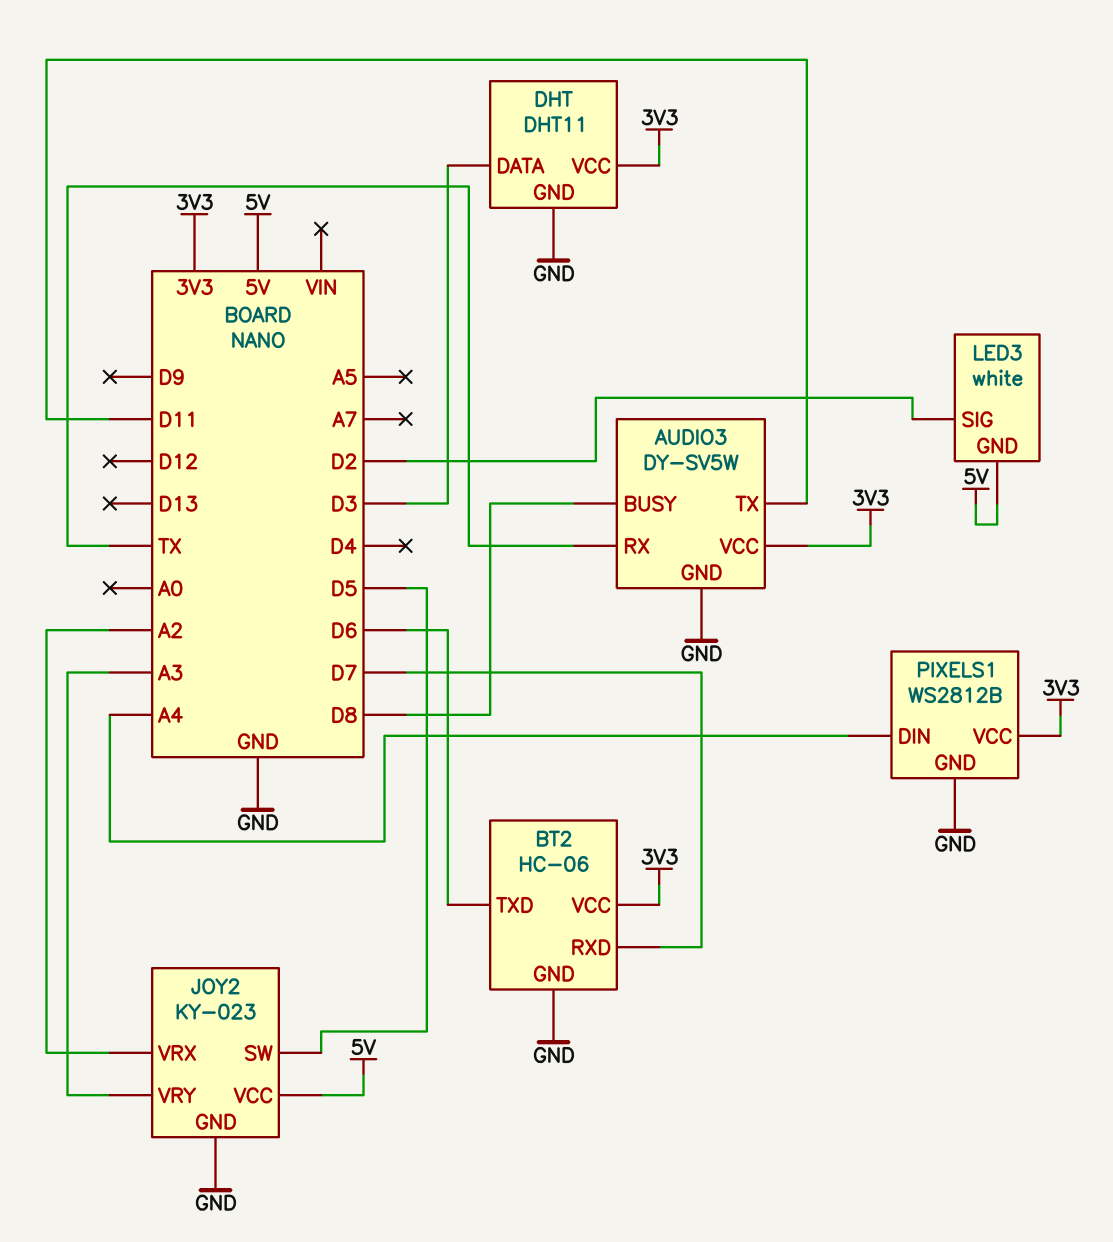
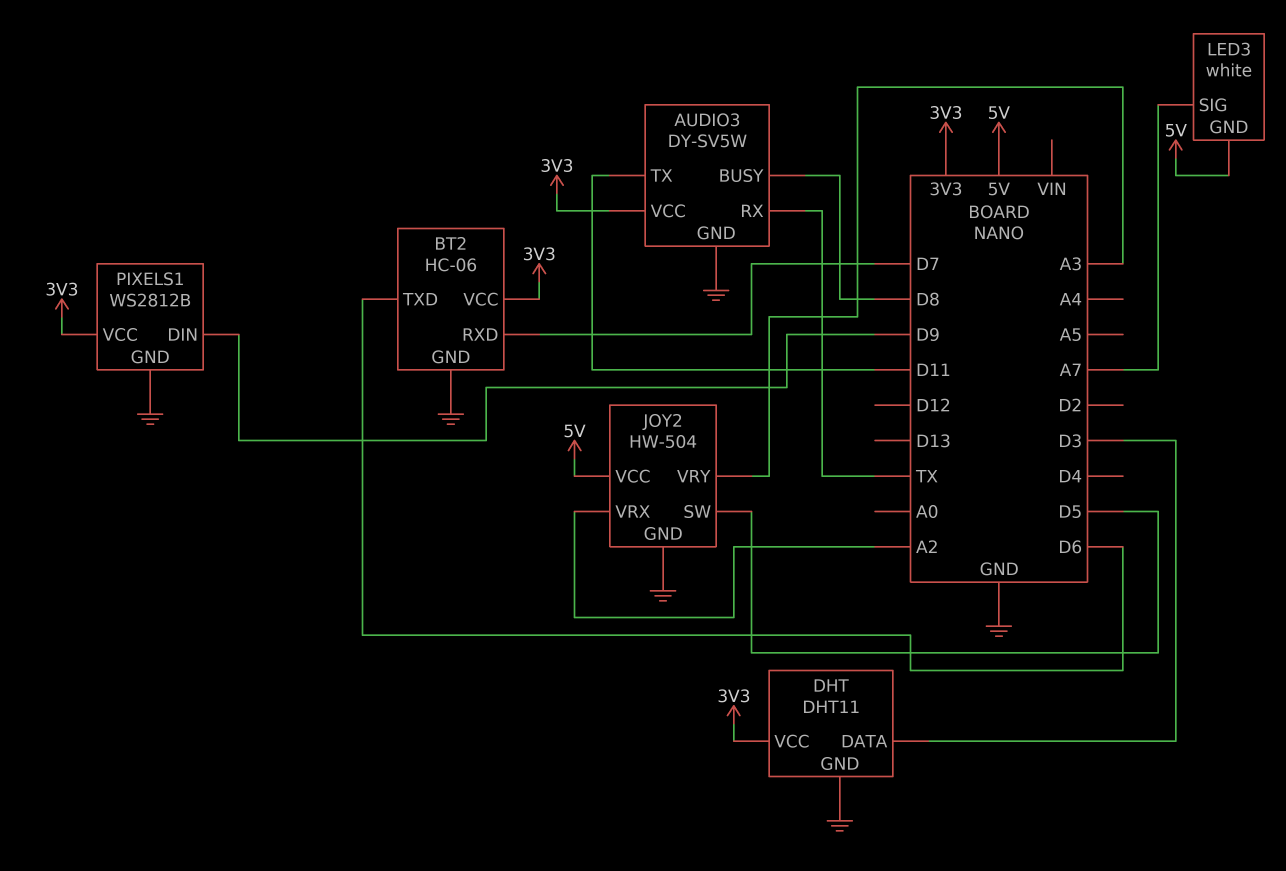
JOY2: KY-023 -> HW-504
LED3 pin SIG: D2 -> A7
PIXELS1 pin DIN: A4 -> D9

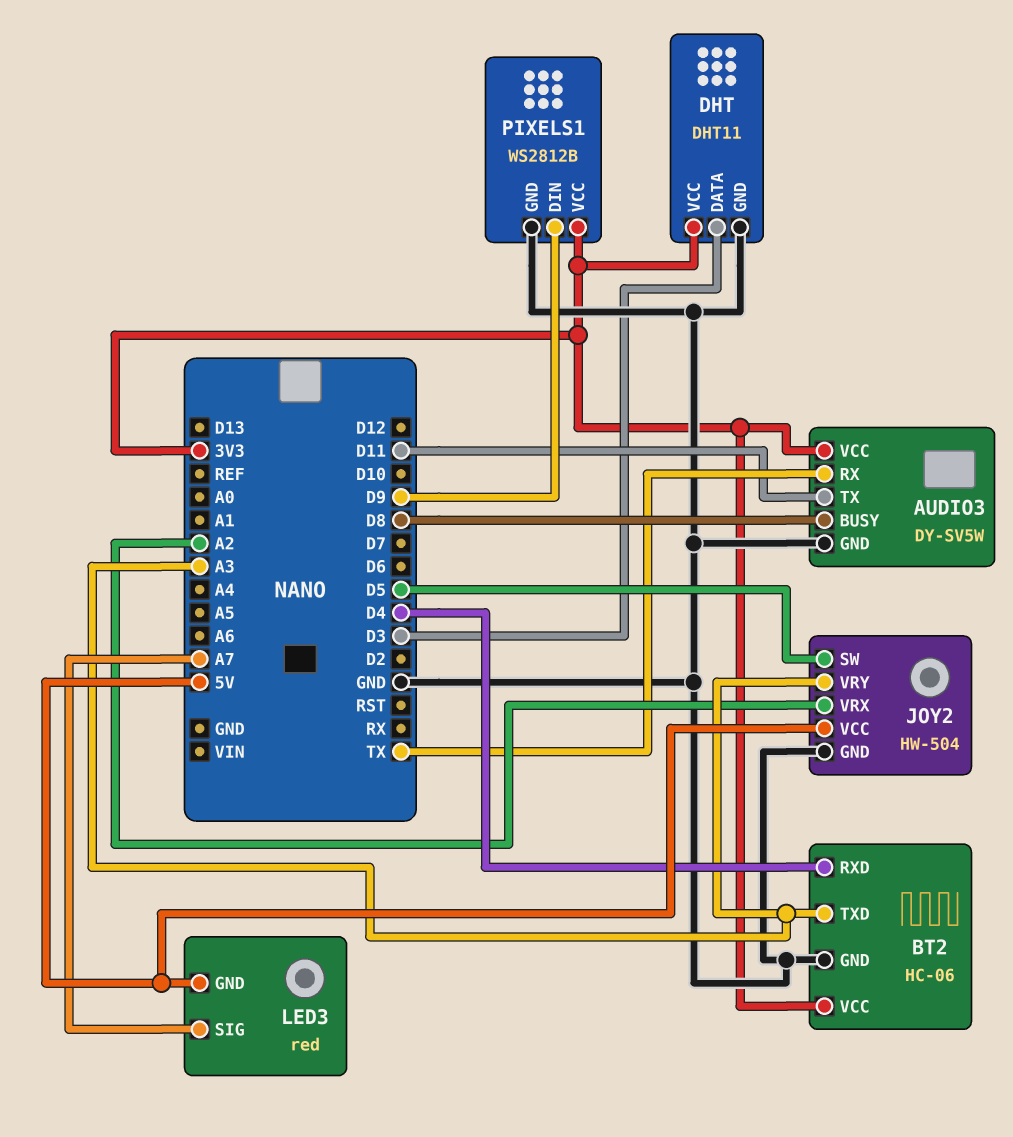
BT2 pin RXD: D7 -> D4
BT2 pin TXD: D6 -> A3
LED3: white -> red

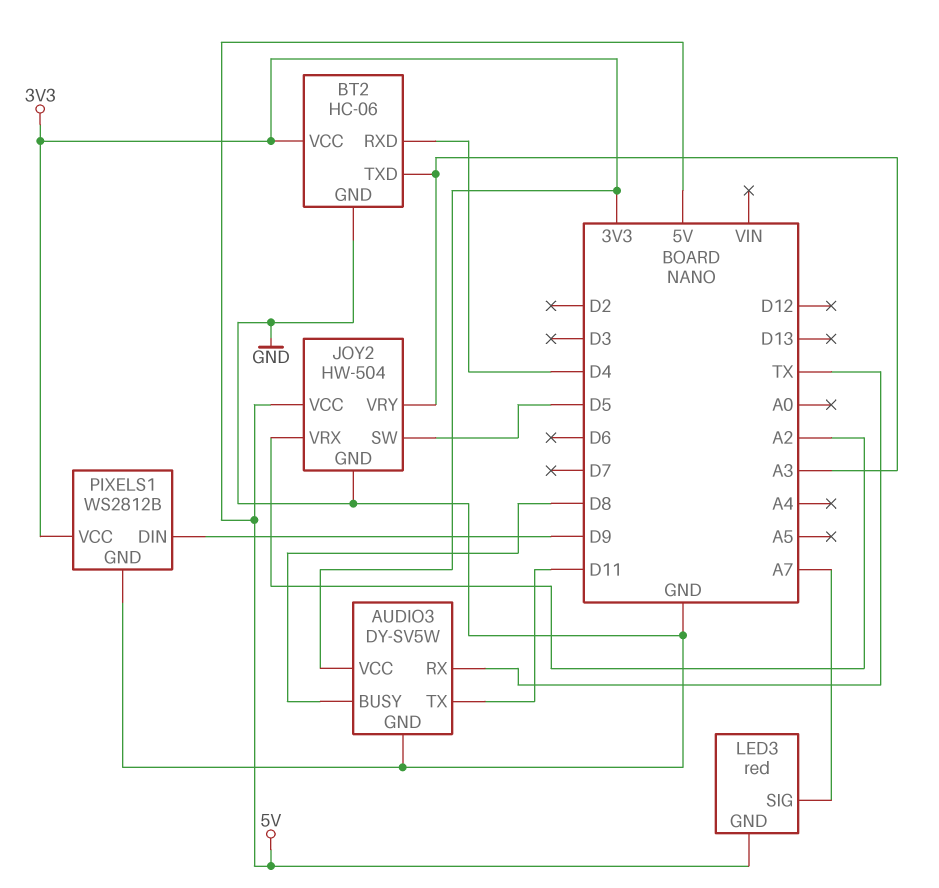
DHT: DHT11 -> none
DHT pin DATA: D3 -> none
DHT pin GND: GND -> none
DHT pin VCC: 3V3 -> none

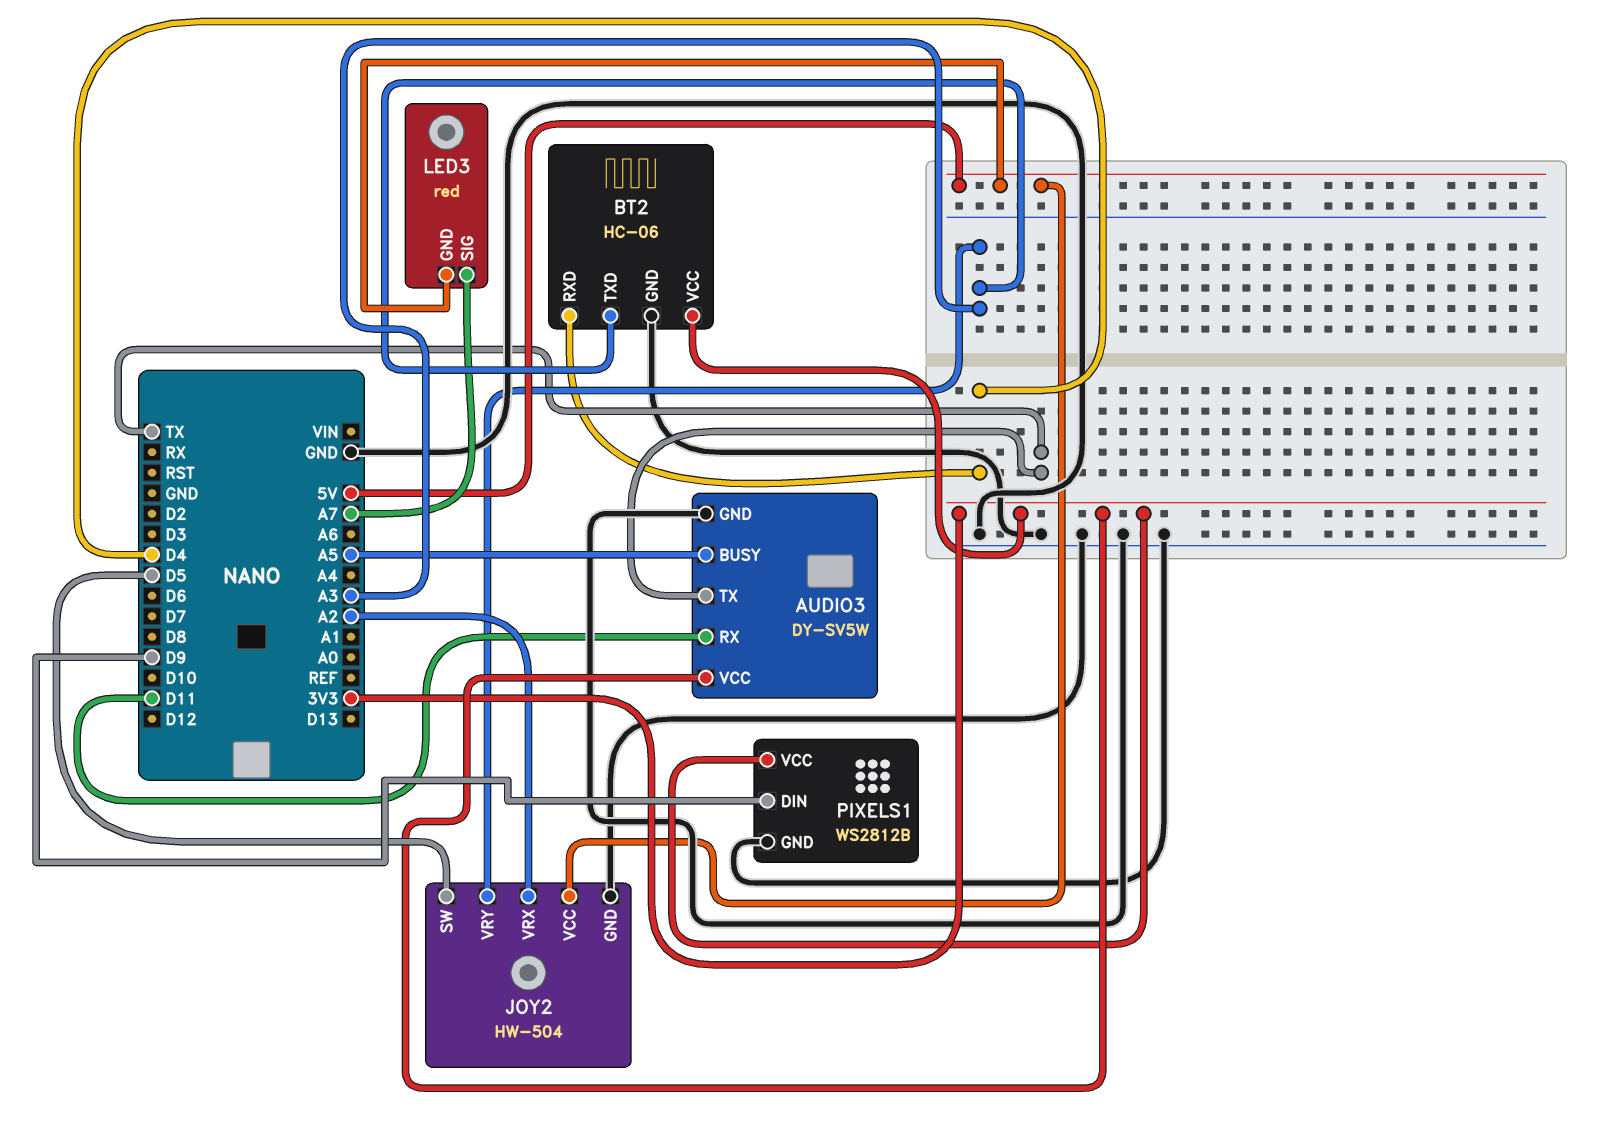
AUDIO3 pin BUSY: D8 -> A5
AUDIO3 pin RX: TX -> D11
AUDIO3 pin TX: D11 -> TX

